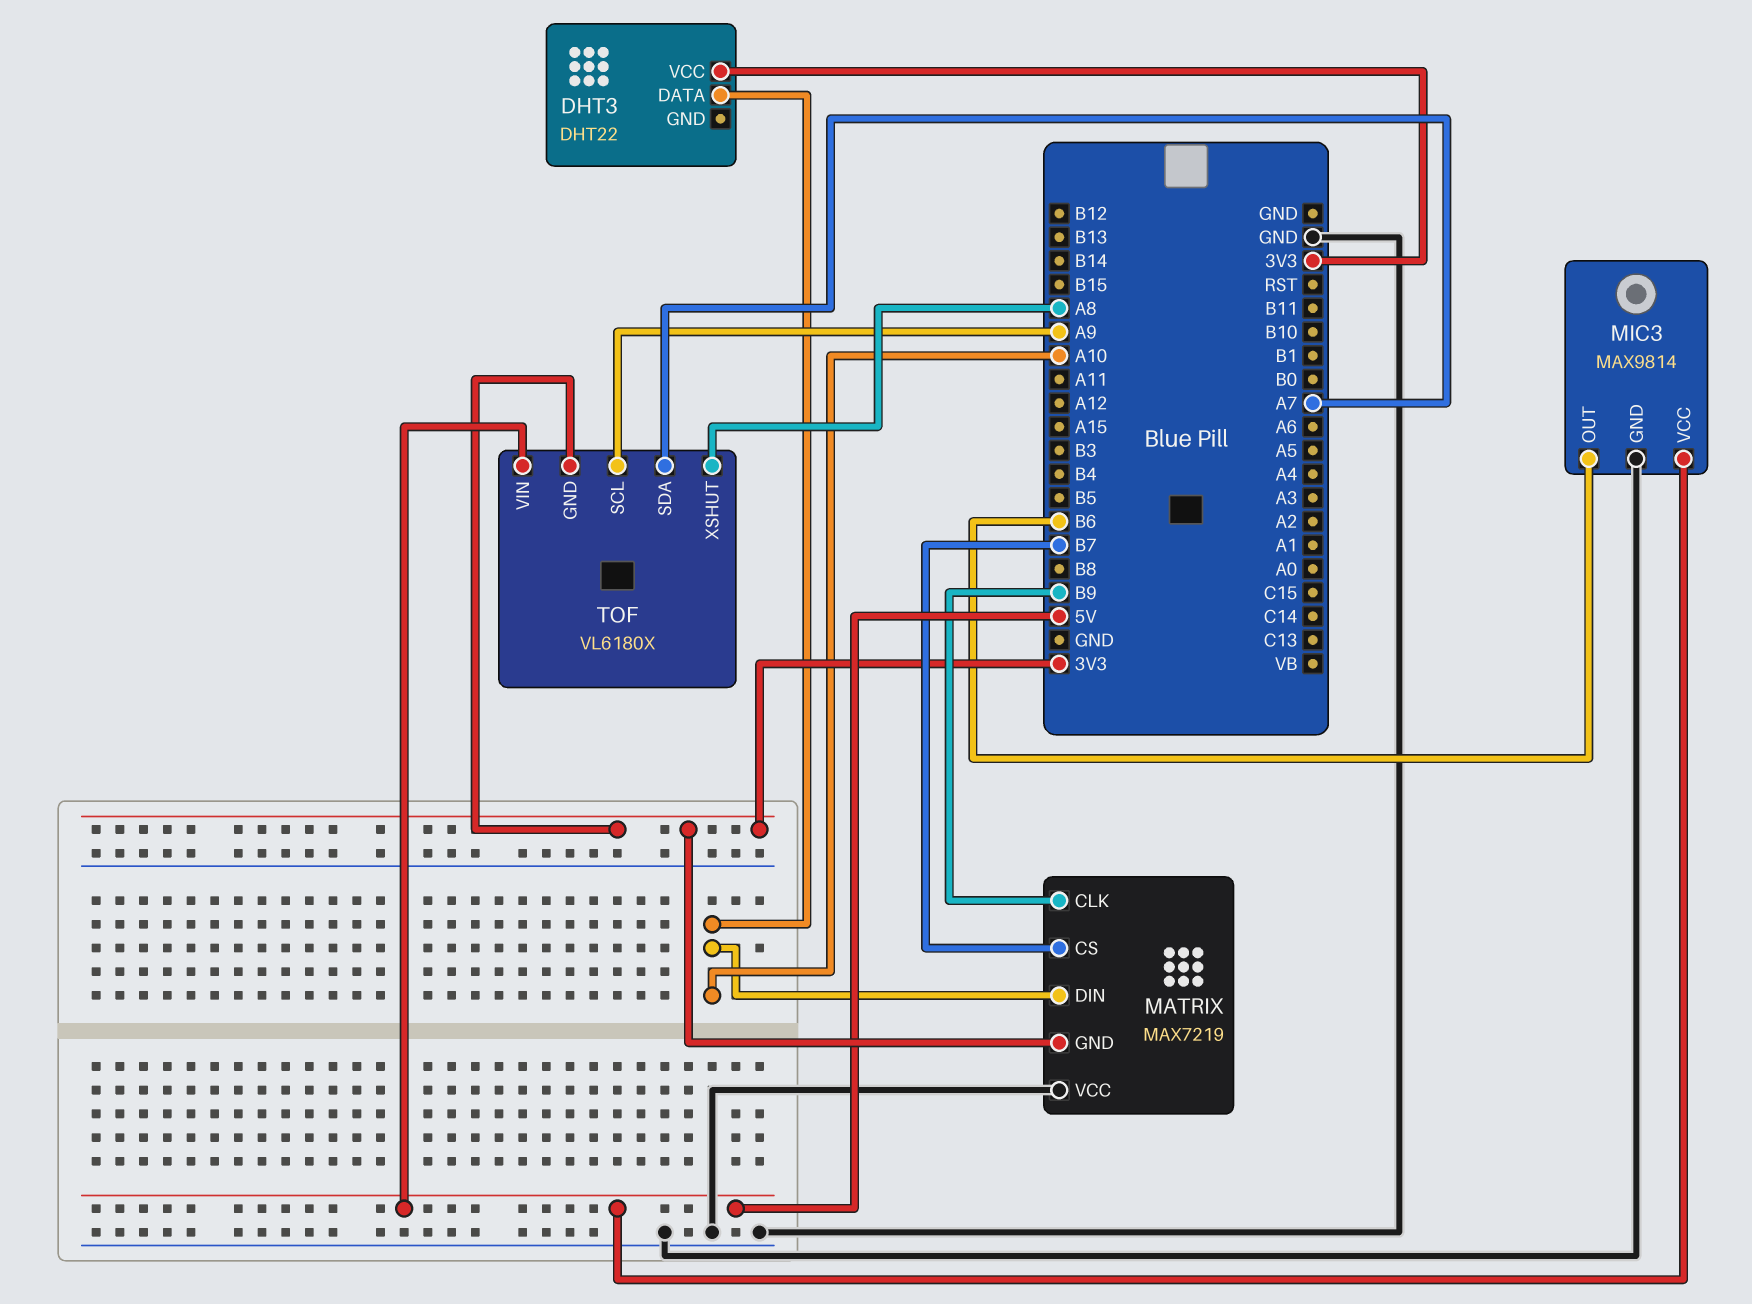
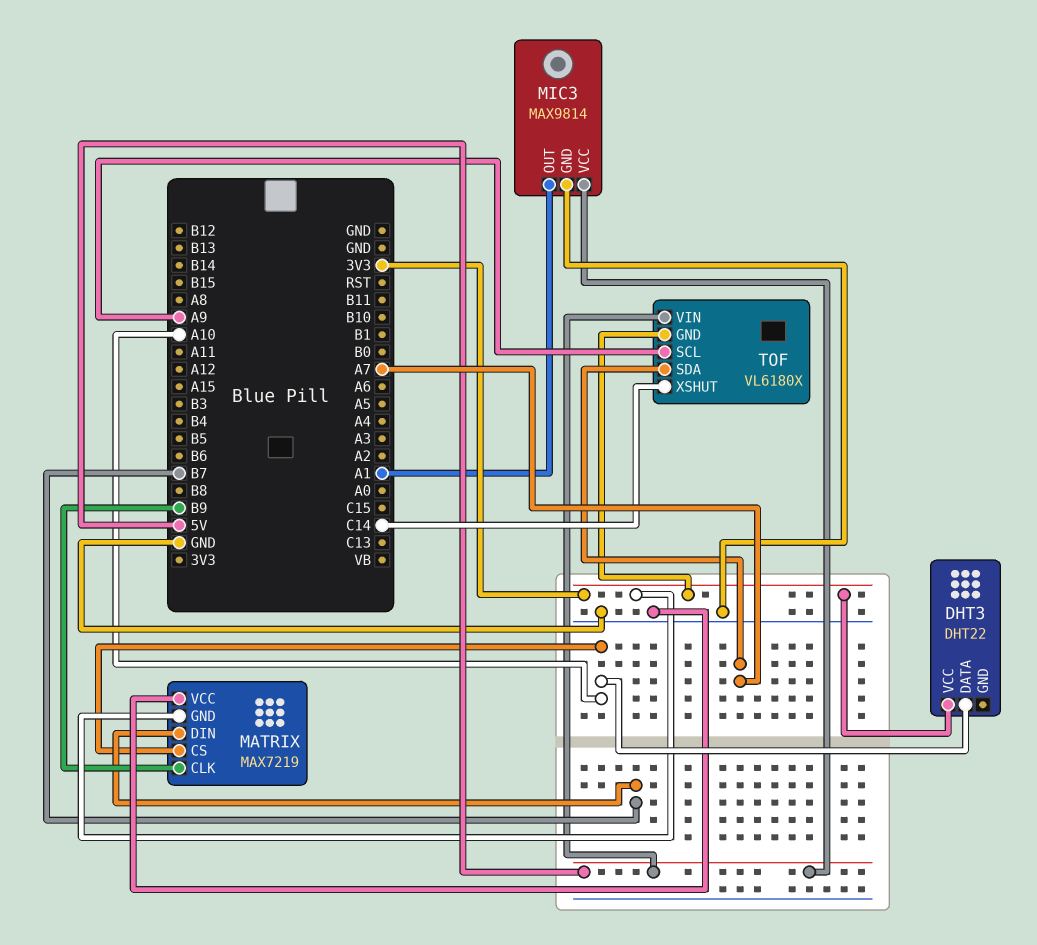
MATRIX pin CS: B7 -> A10
MATRIX pin DIN: A10 -> B7
MIC3 pin OUT: B6 -> A1
TOF pin XSHUT: A8 -> C14

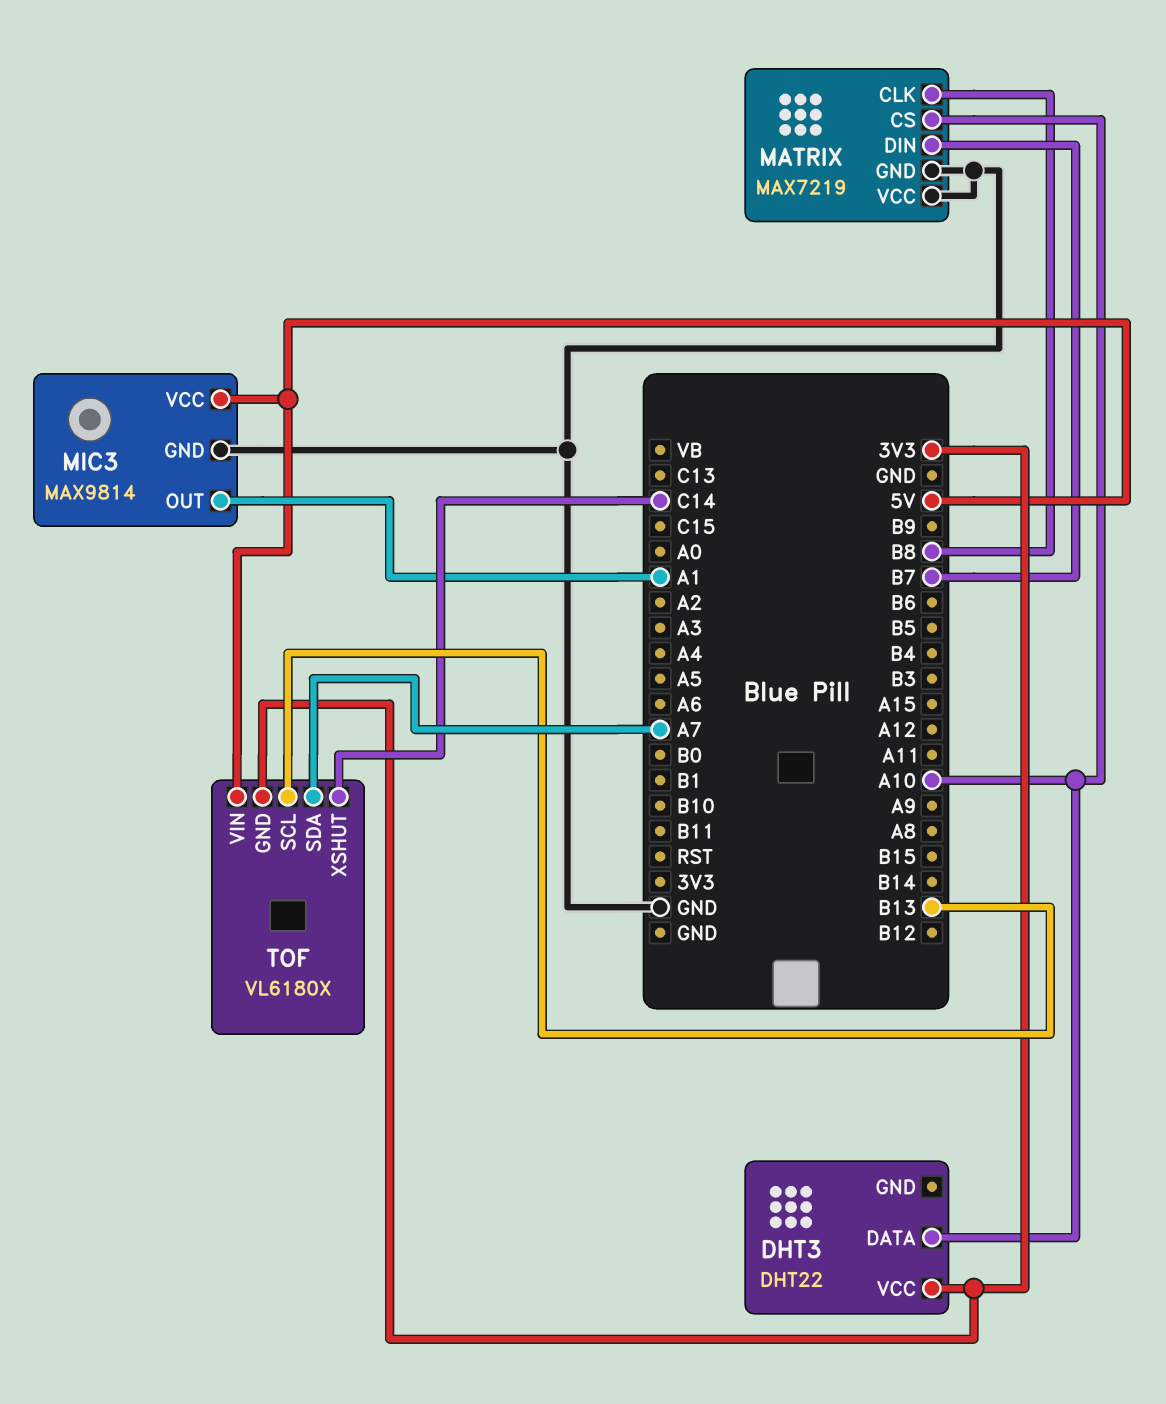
MATRIX pin CLK: B9 -> B8
MATRIX pin GND: 3V3 -> GND
TOF pin SCL: A9 -> B13

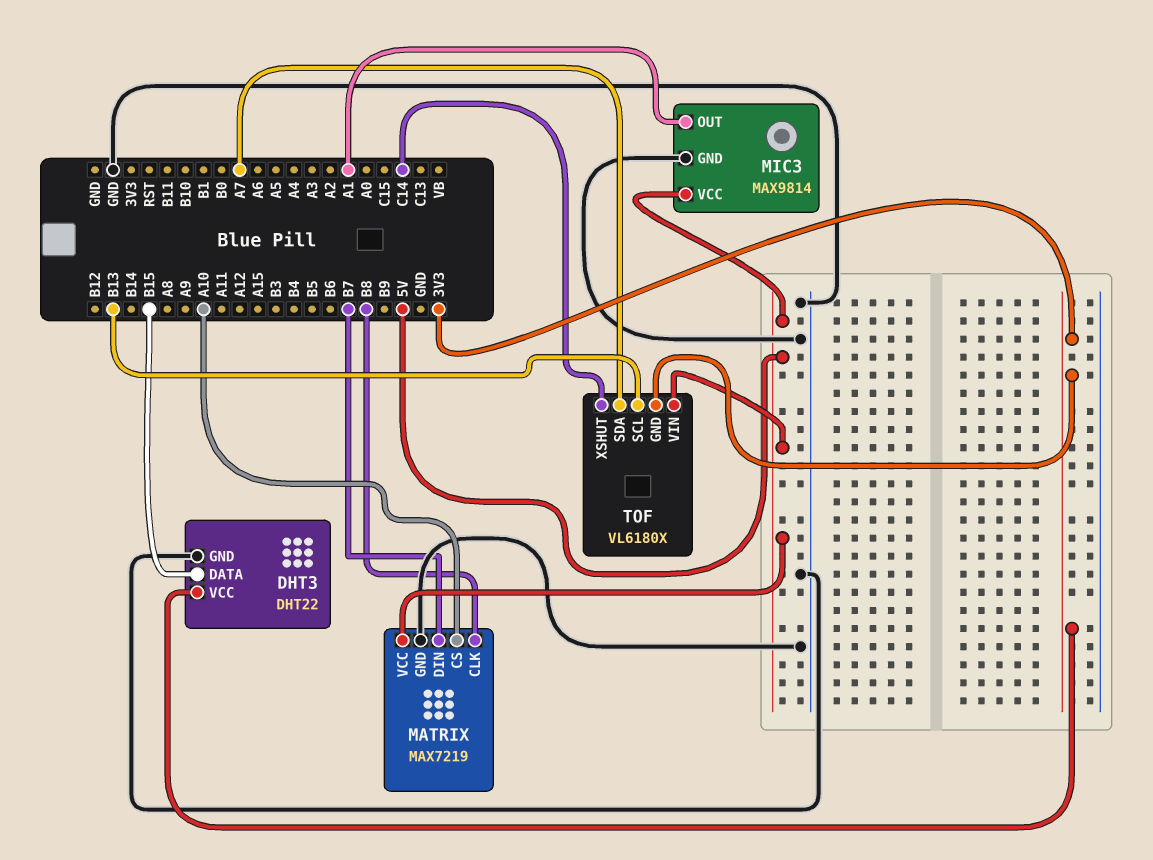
DHT3 pin DATA: A10 -> B15
DHT3 pin GND: none -> GND
MATRIX pin VCC: GND -> 5V

